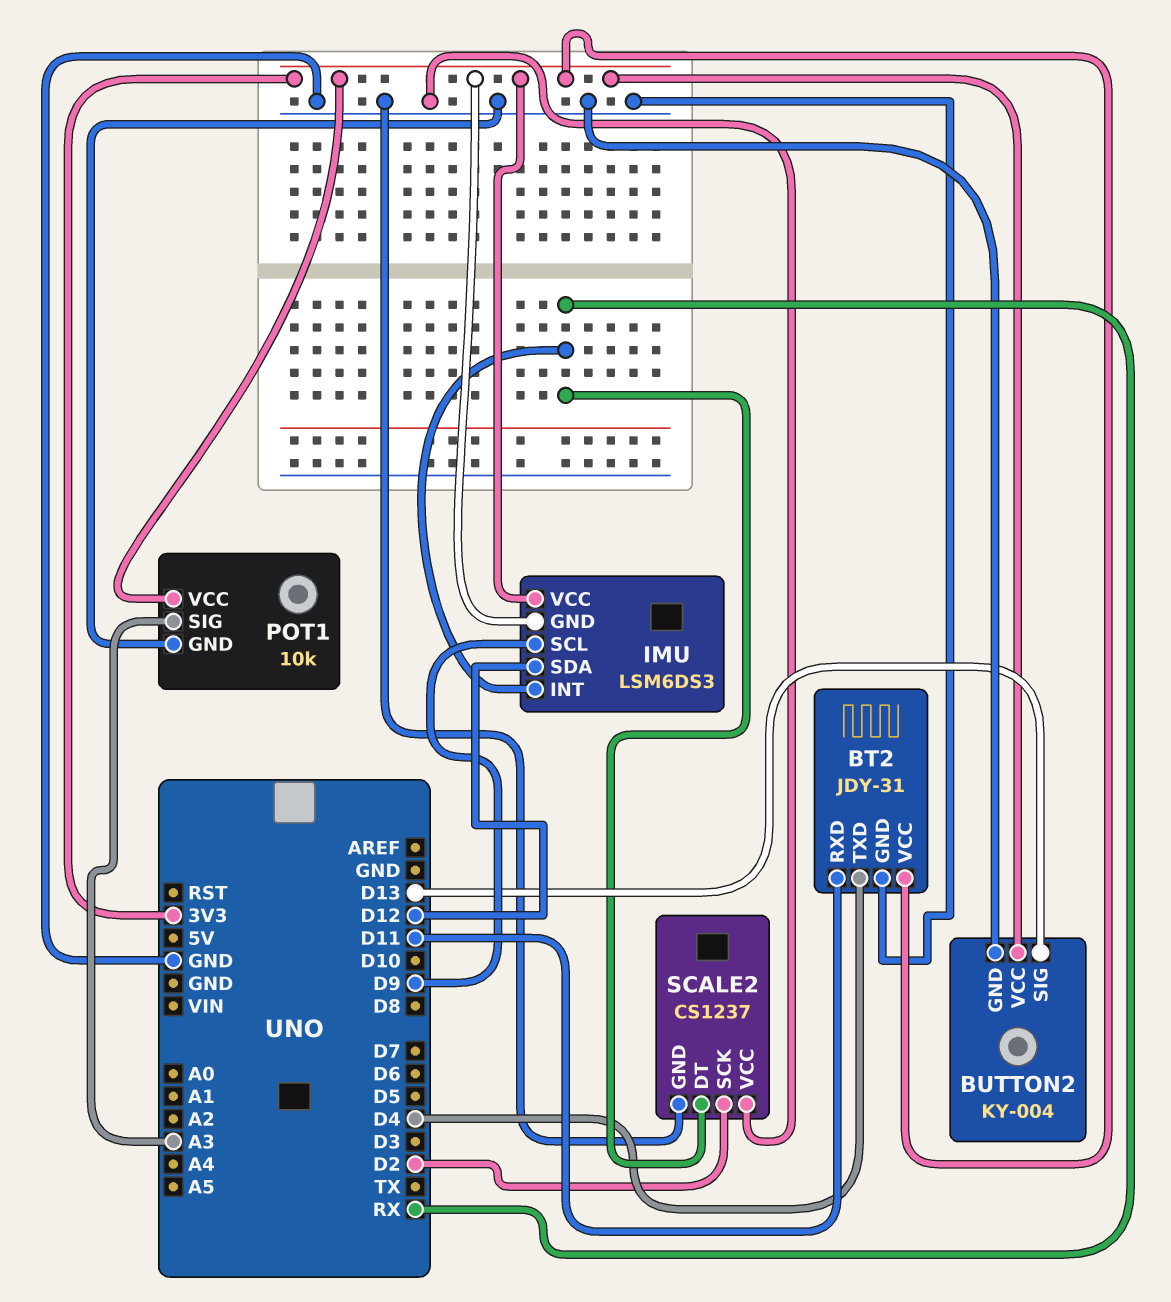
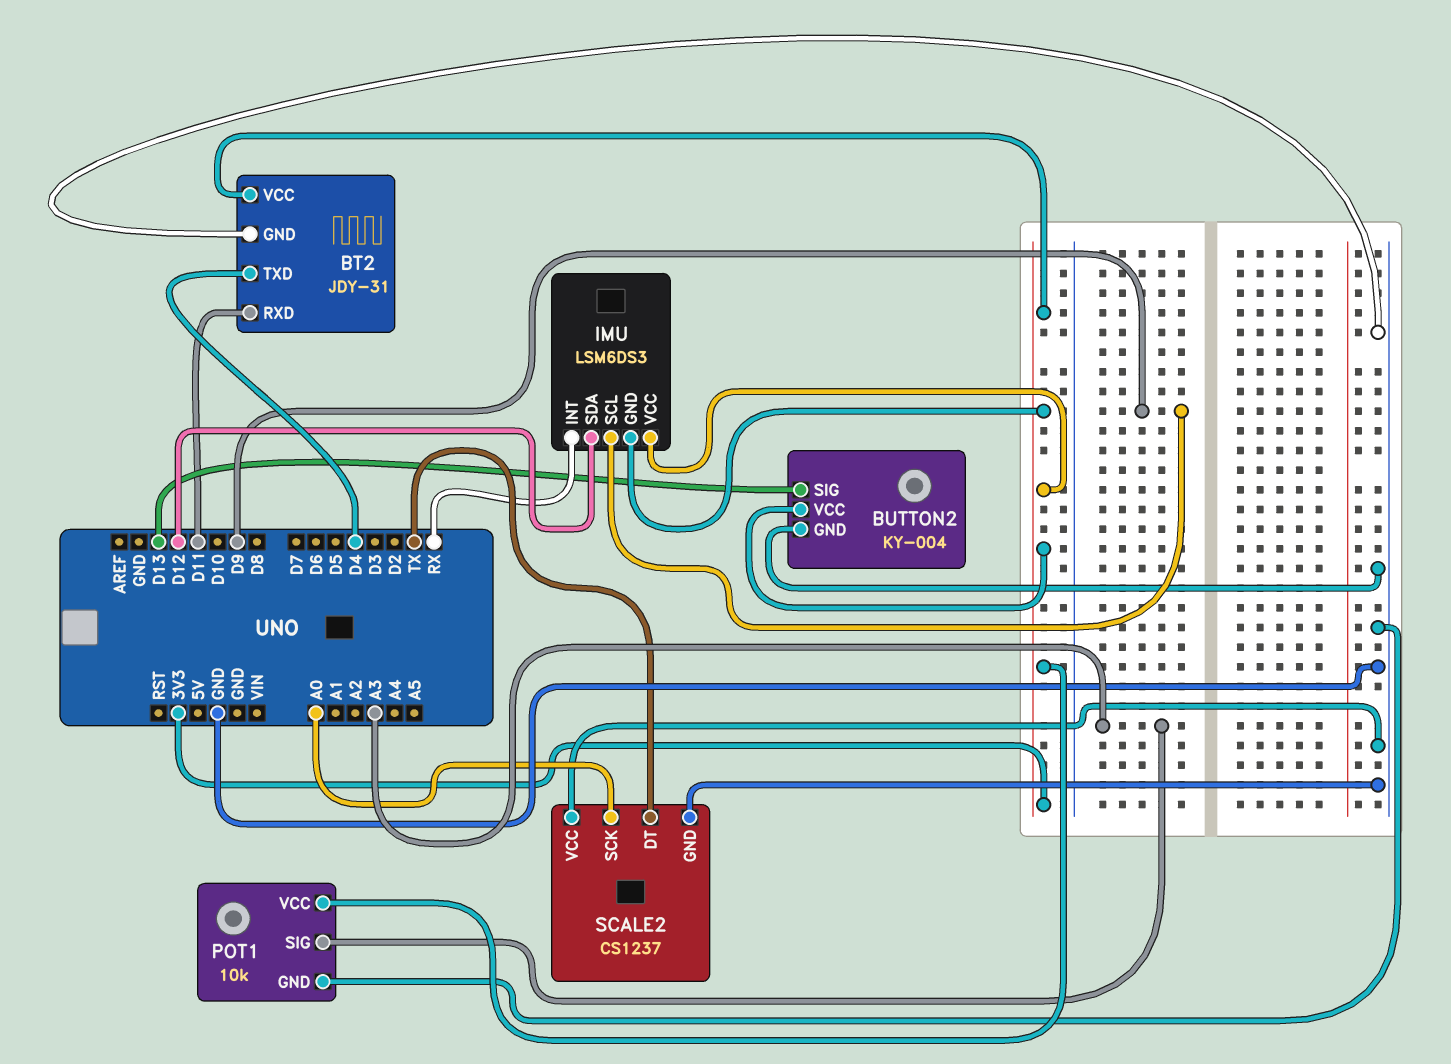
SCALE2 pin DT: RX -> TX
SCALE2 pin SCK: D2 -> A0

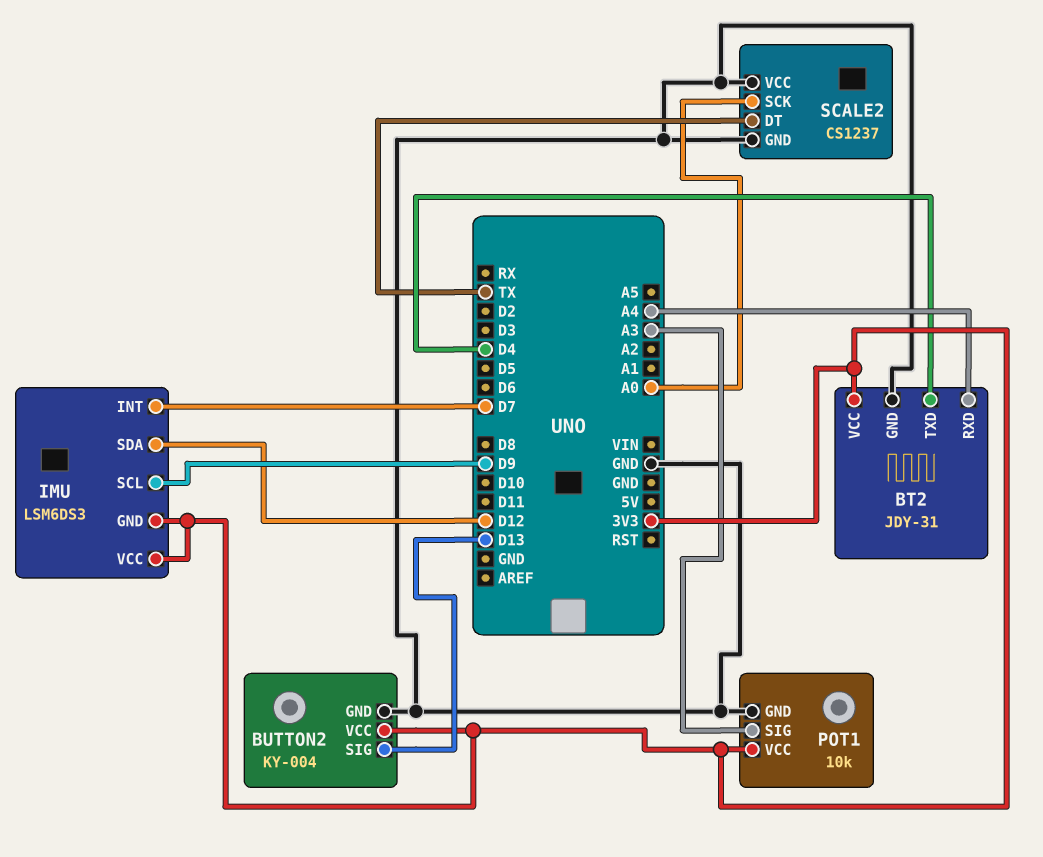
BT2 pin RXD: D11 -> A4
IMU pin INT: RX -> D7

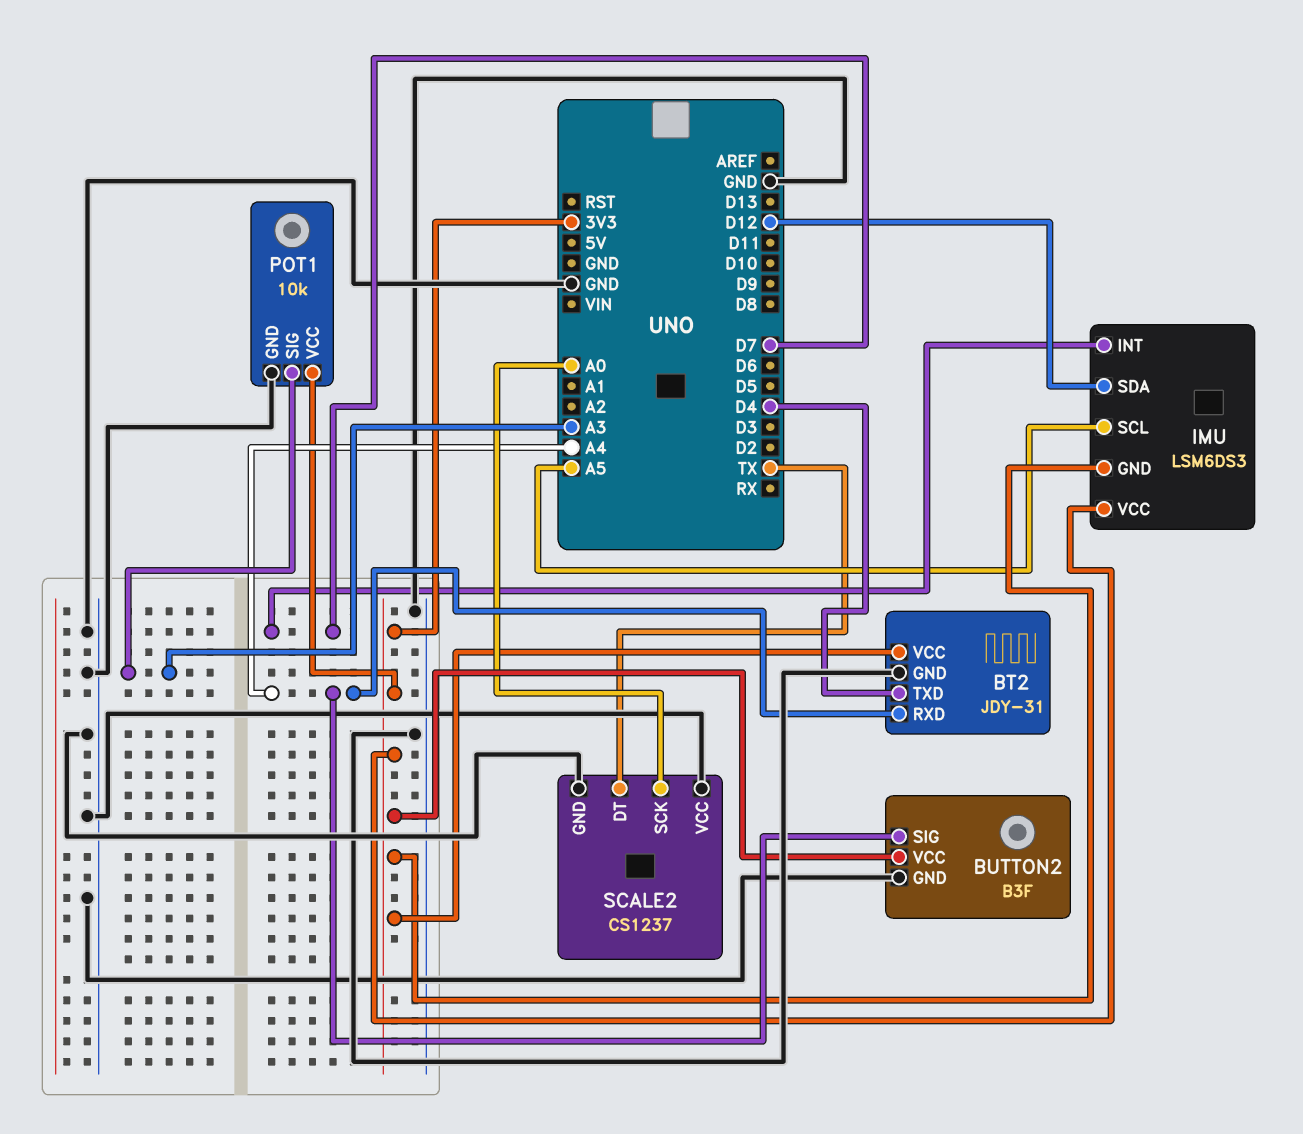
BUTTON2: KY-004 -> B3F
BUTTON2 pin SIG: D13 -> A4
IMU pin SCL: D9 -> A5

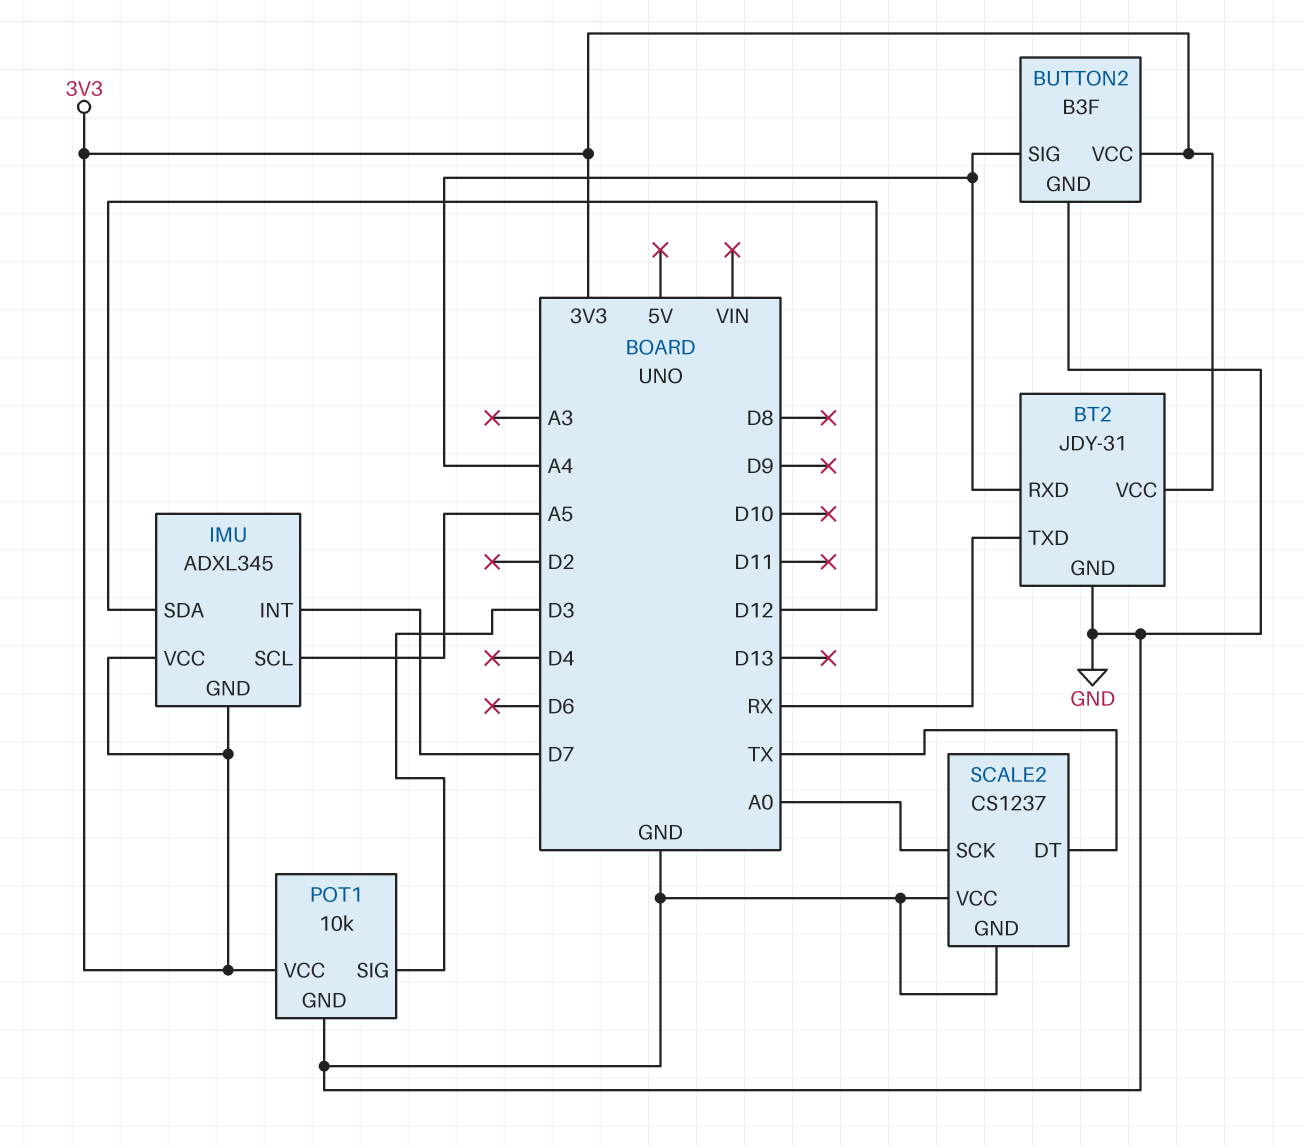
BT2 pin TXD: D4 -> RX
IMU: LSM6DS3 -> ADXL345
POT1 pin SIG: A3 -> D3

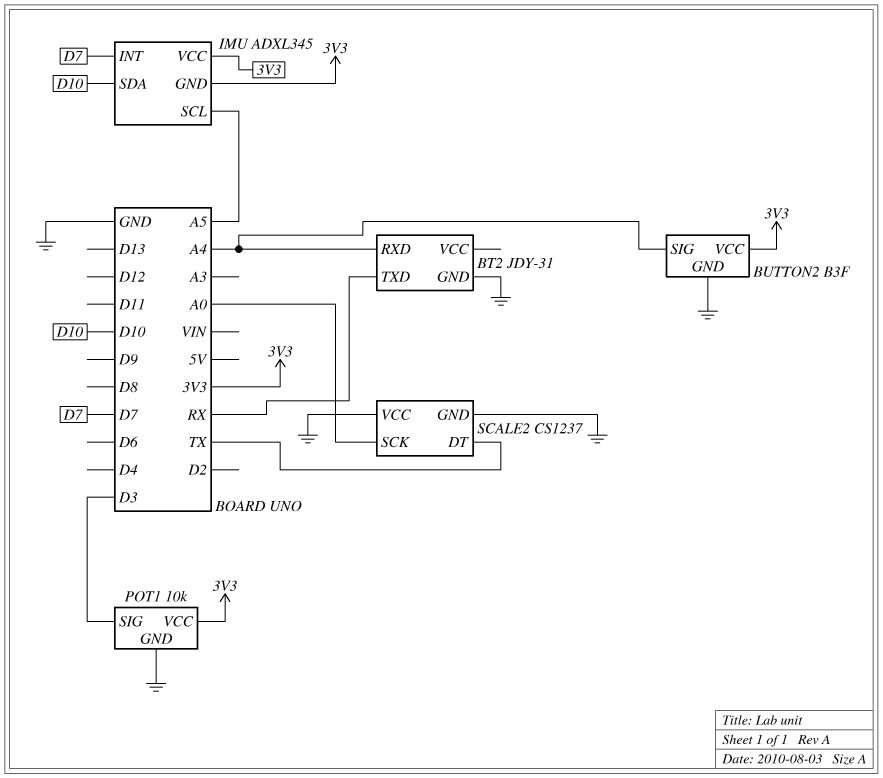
BT2 pin VCC: 3V3 -> none
IMU pin SDA: D12 -> D10

